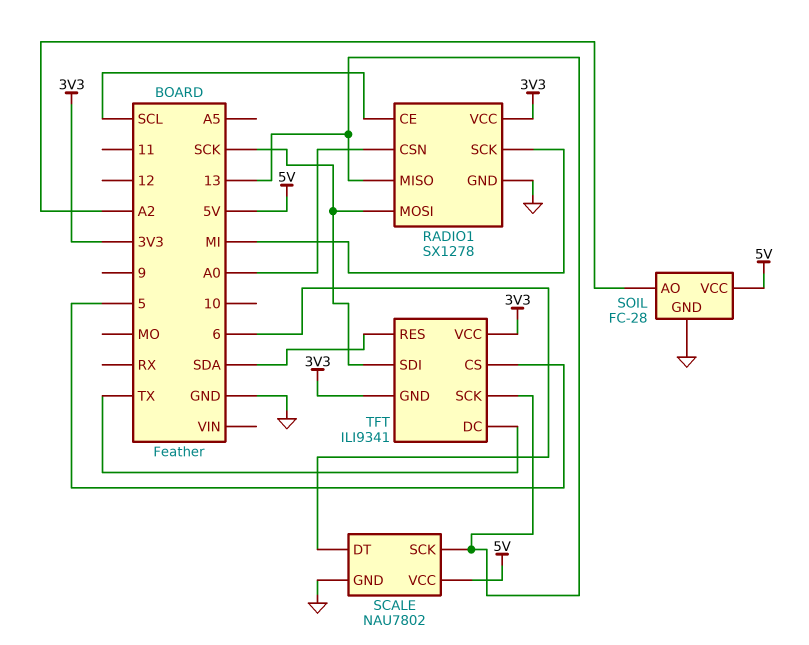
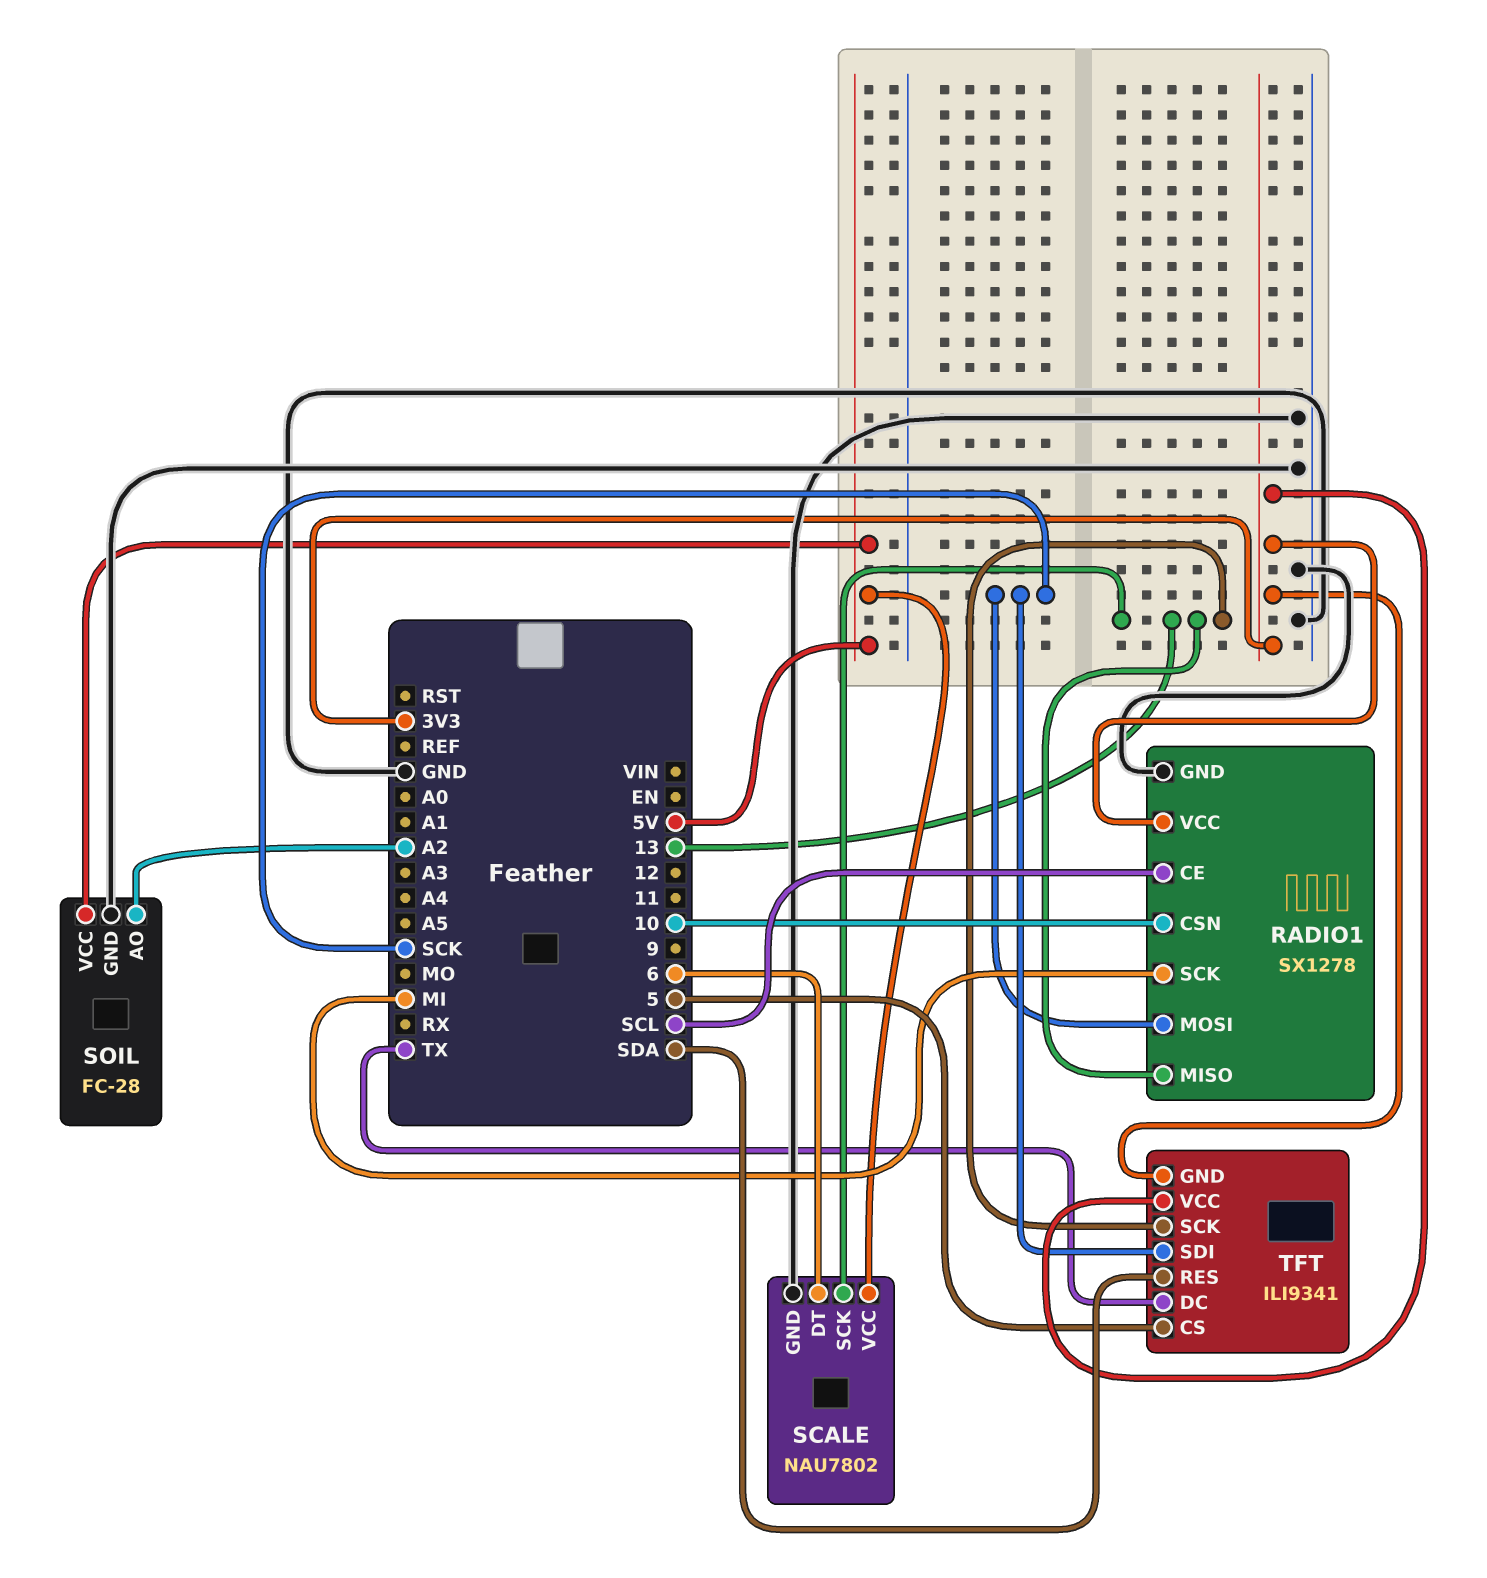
RADIO1 pin CSN: A0 -> 10

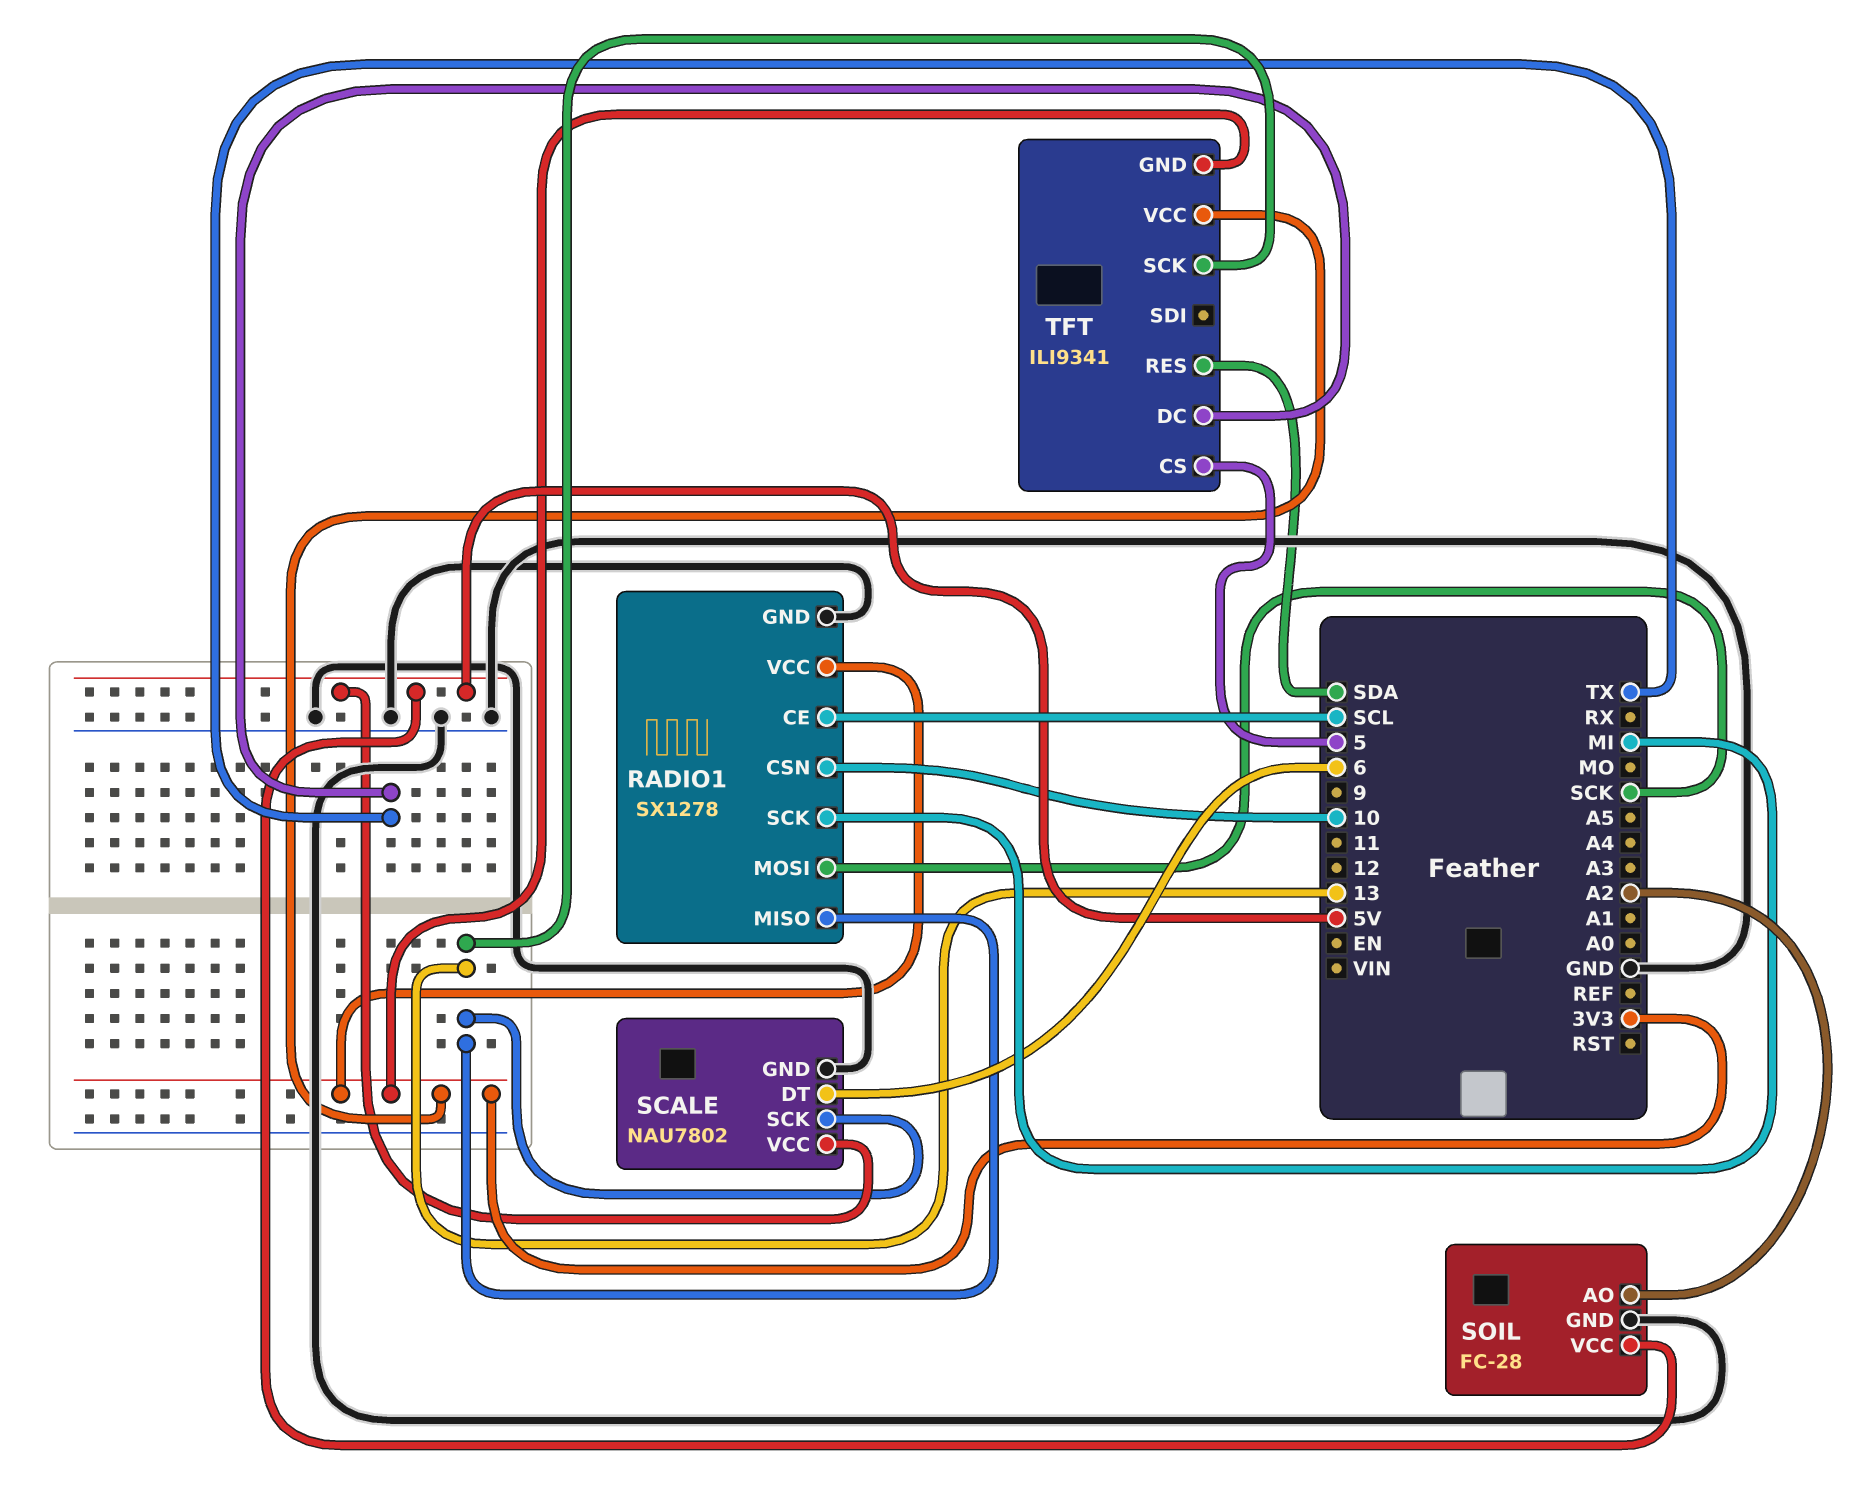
TFT pin SDI: SCK -> none

